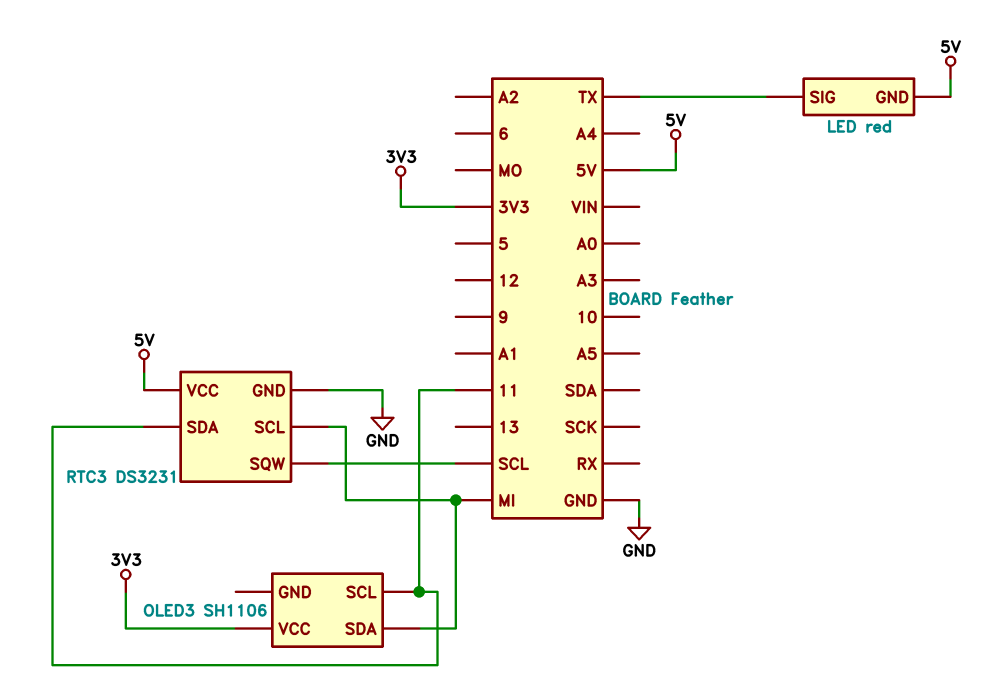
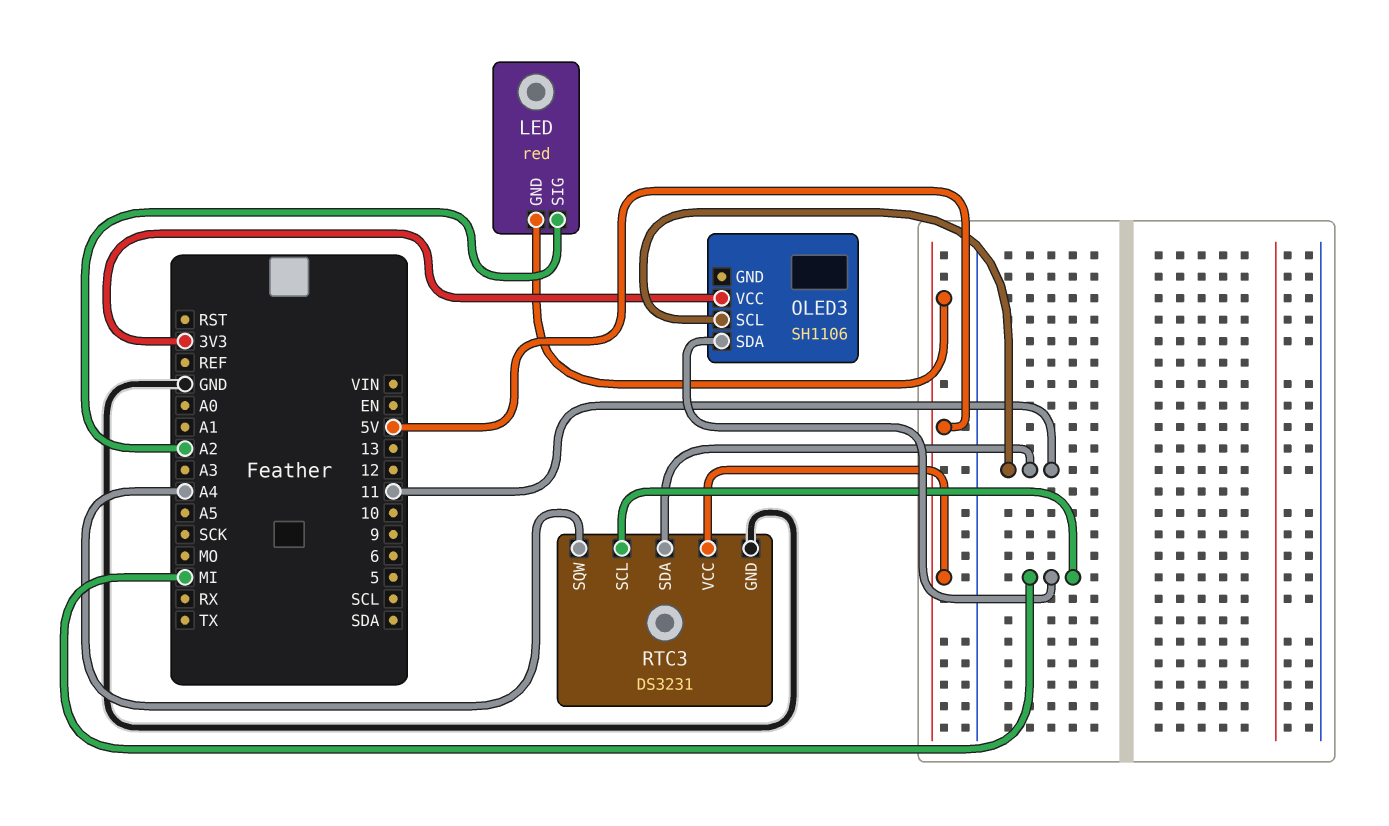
LED pin SIG: TX -> A2
RTC3 pin SQW: SCL -> A4

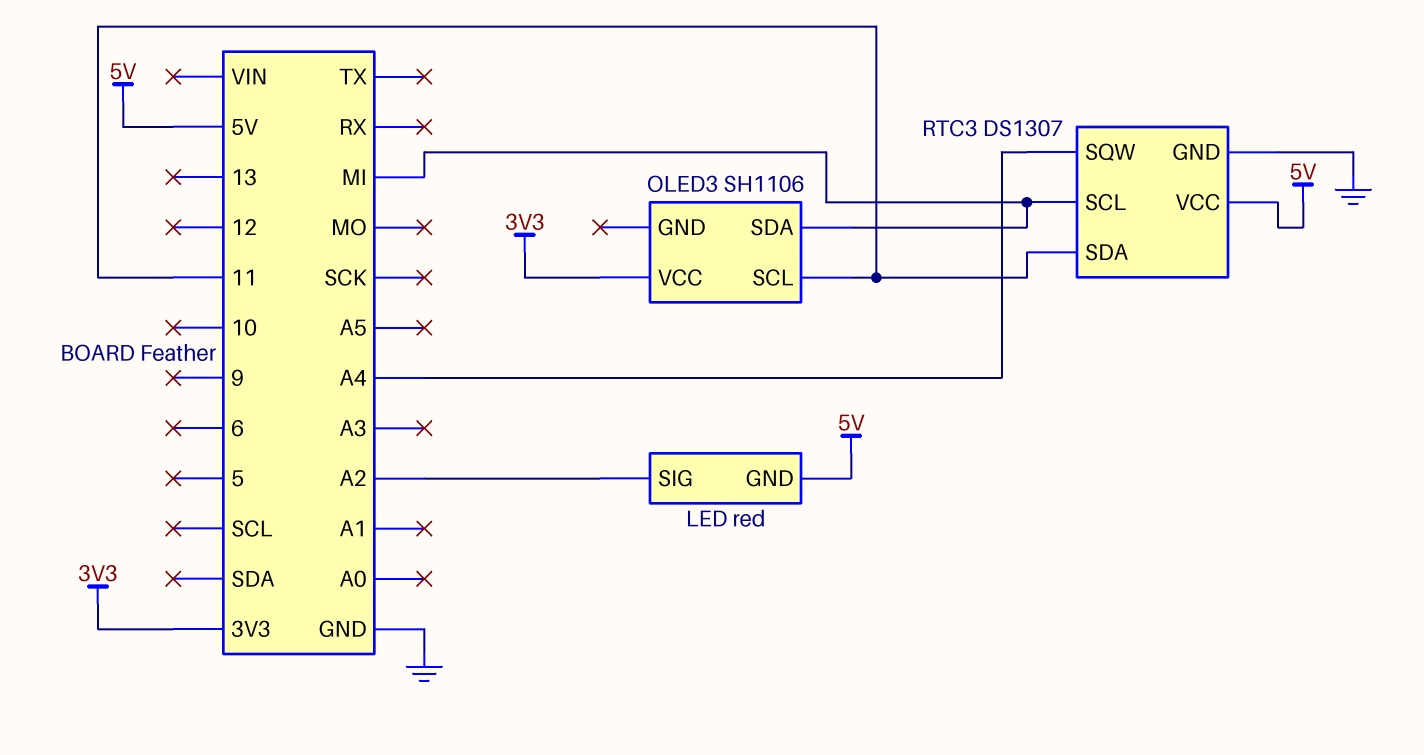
RTC3: DS3231 -> DS1307

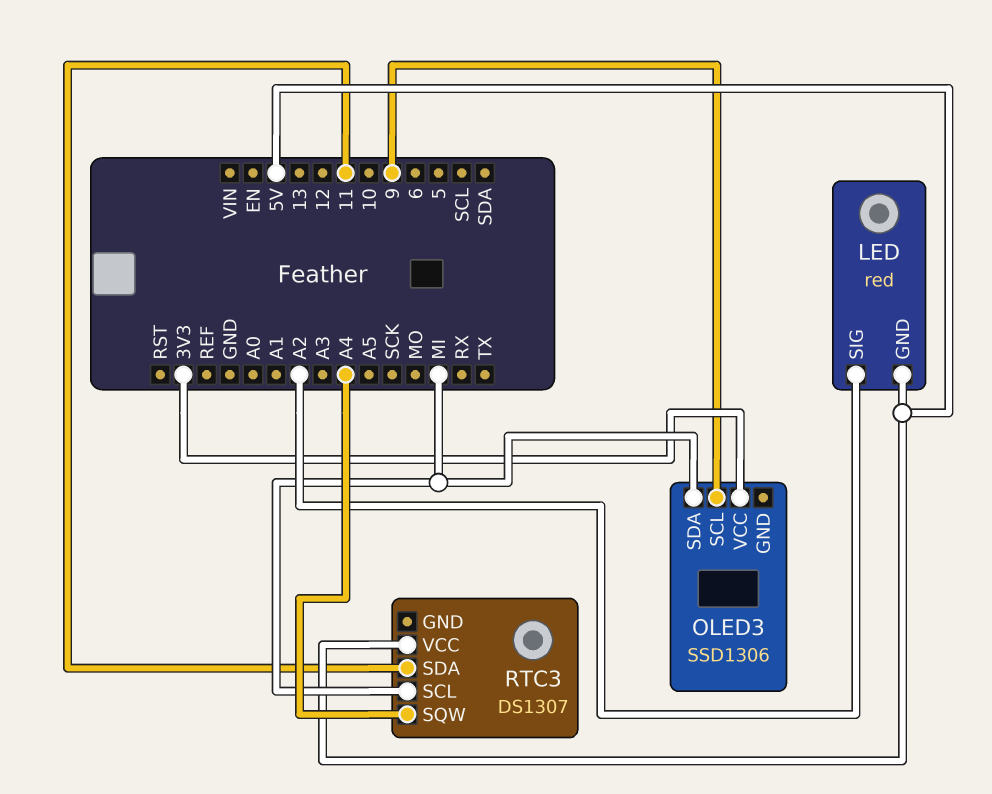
OLED3: SH1106 -> SSD1306
OLED3 pin SCL: 11 -> 9
RTC3 pin GND: GND -> none

